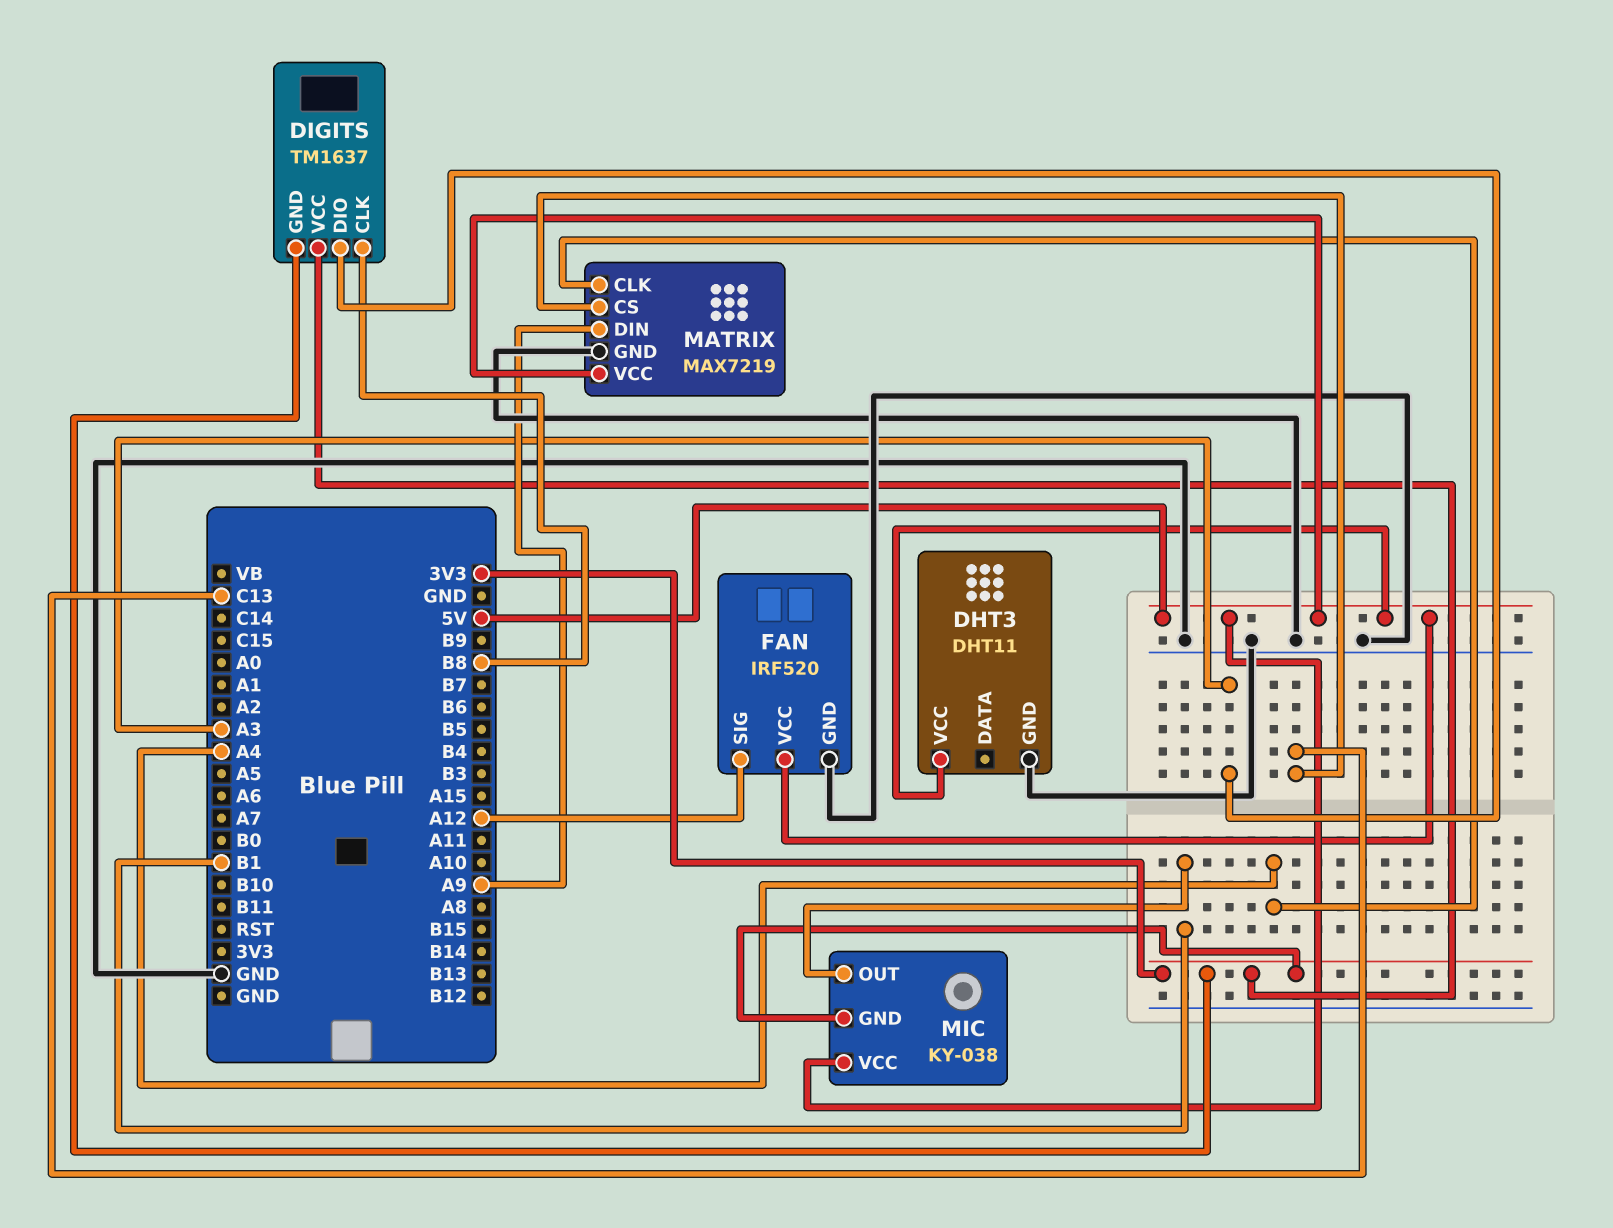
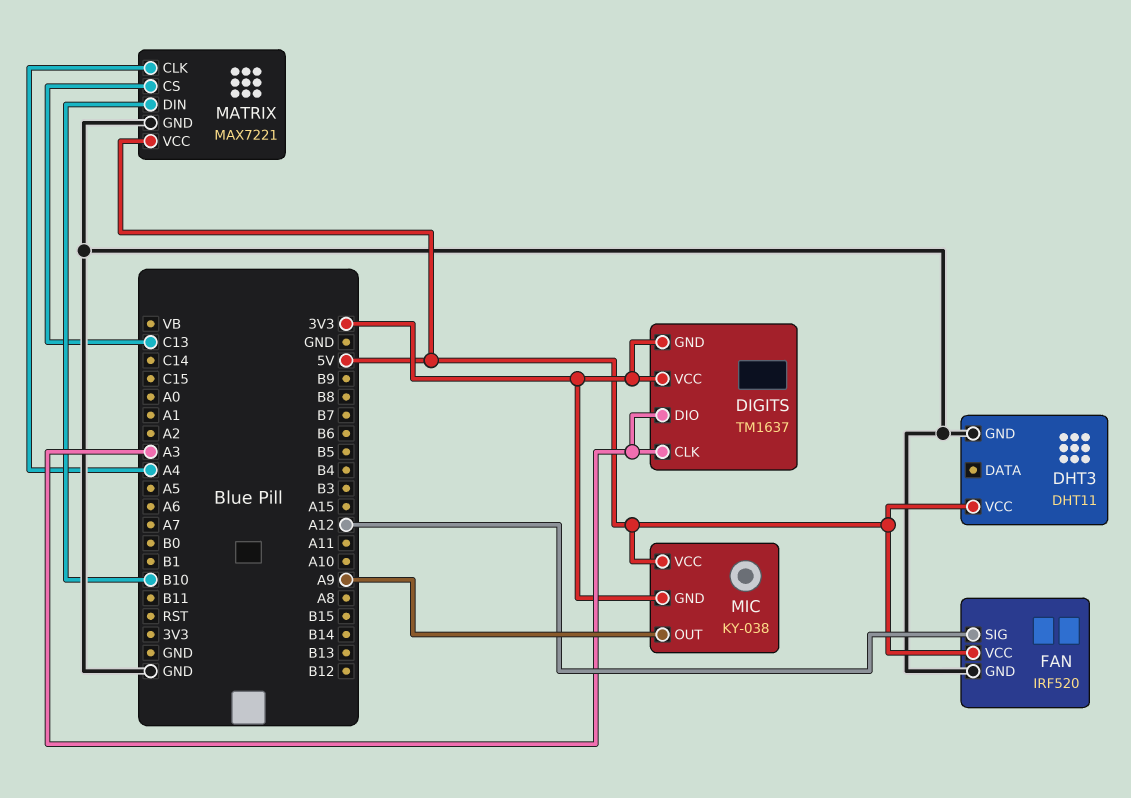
DIGITS pin CLK: B8 -> A3
MATRIX: MAX7219 -> MAX7221
MATRIX pin DIN: A9 -> B10
MIC pin OUT: B1 -> A9

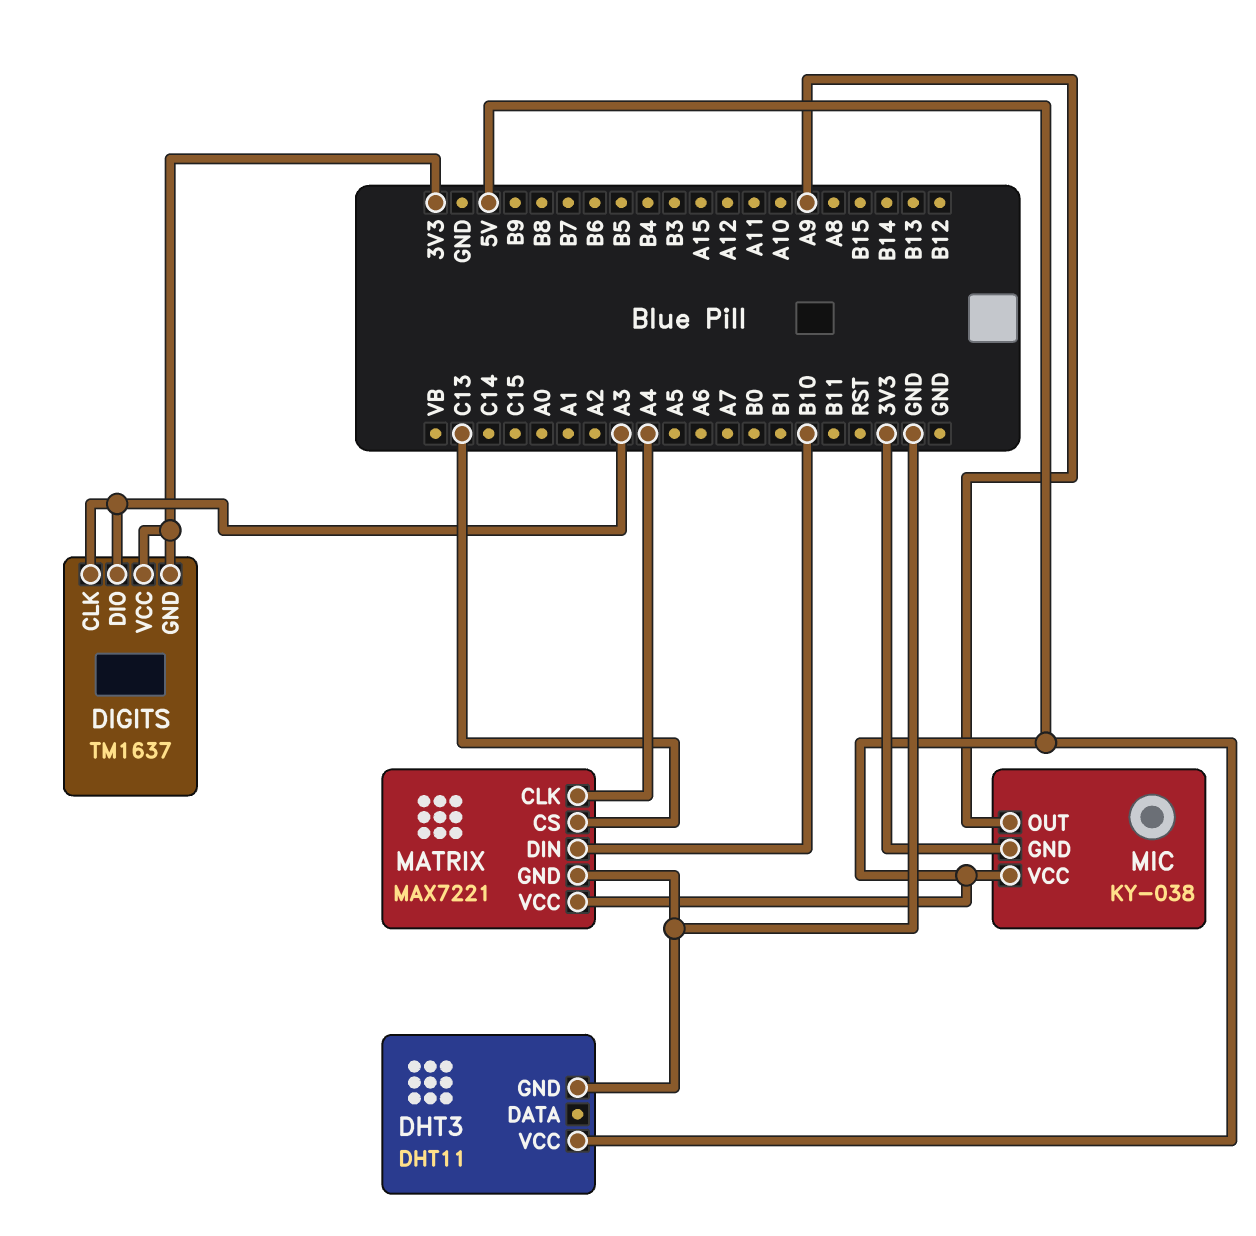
FAN: IRF520 -> none
FAN pin GND: GND -> none
FAN pin SIG: A12 -> none
FAN pin VCC: 5V -> none

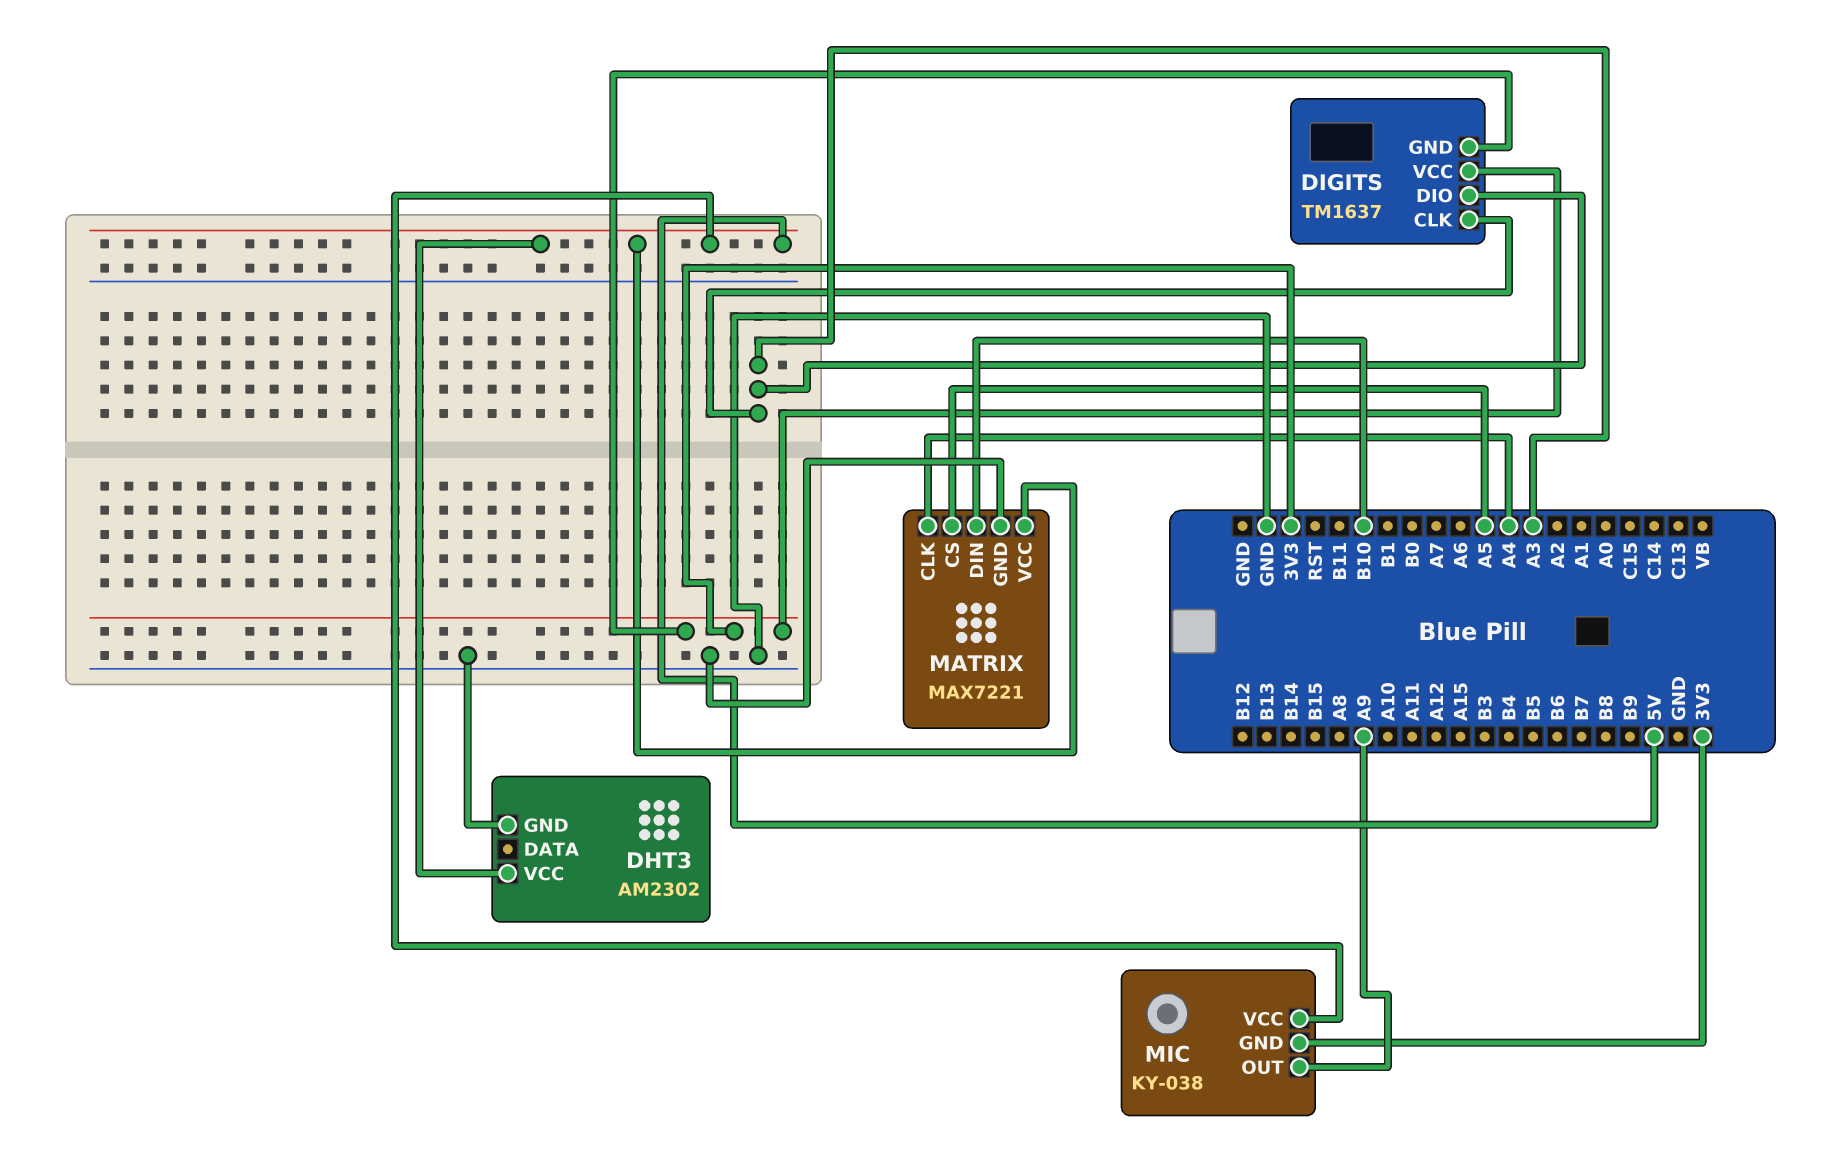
DHT3: DHT11 -> AM2302
MATRIX pin CS: C13 -> A5

